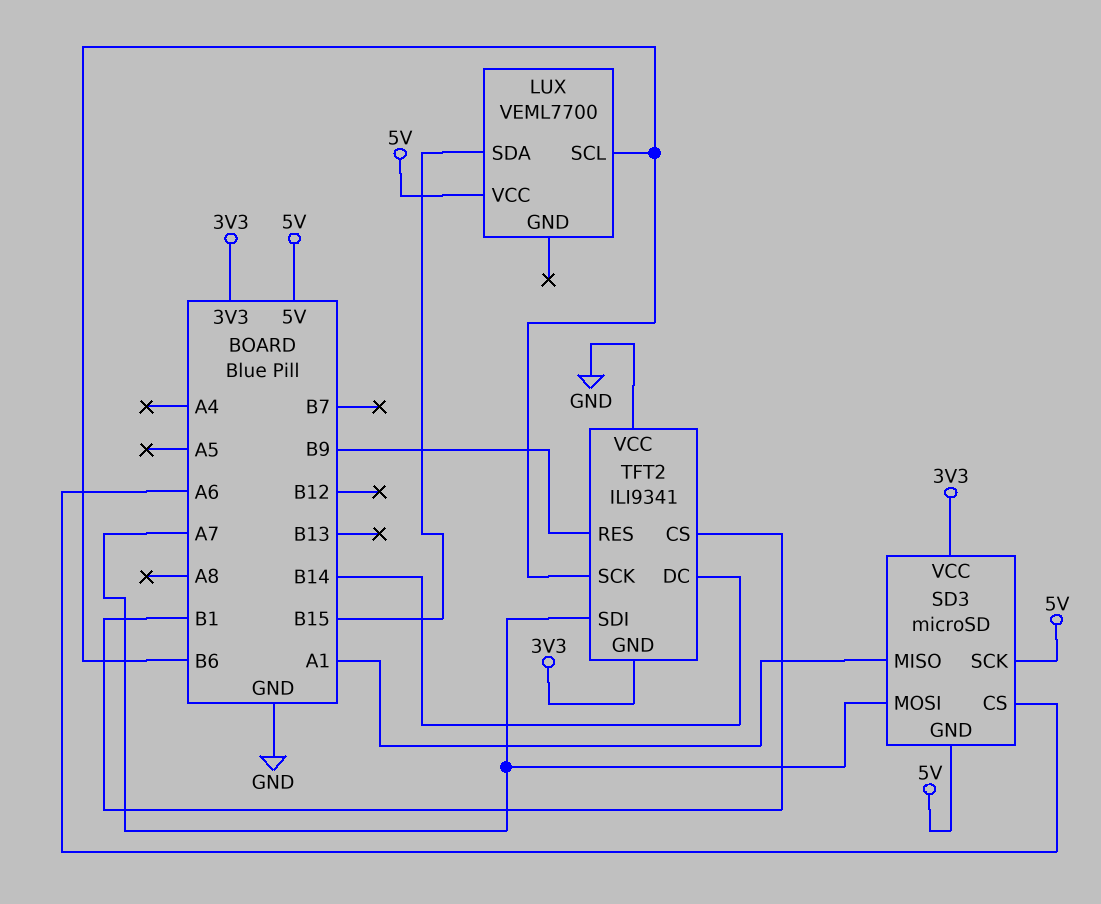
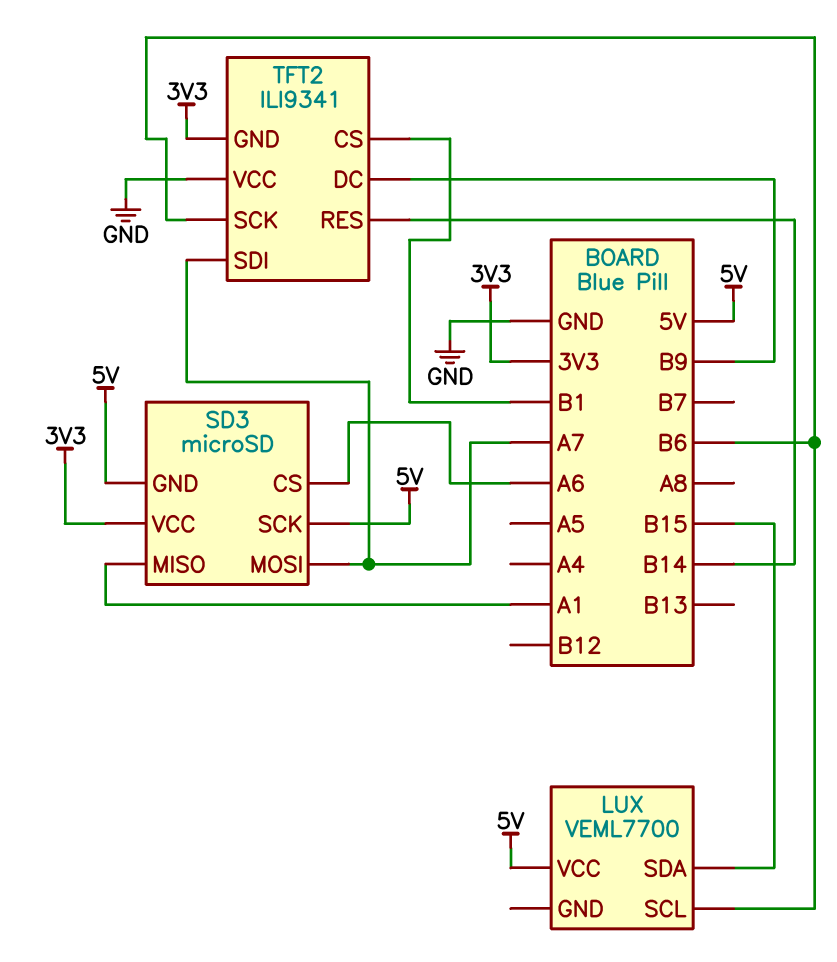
TFT2 pin DC: B14 -> B9
TFT2 pin RES: B9 -> B14

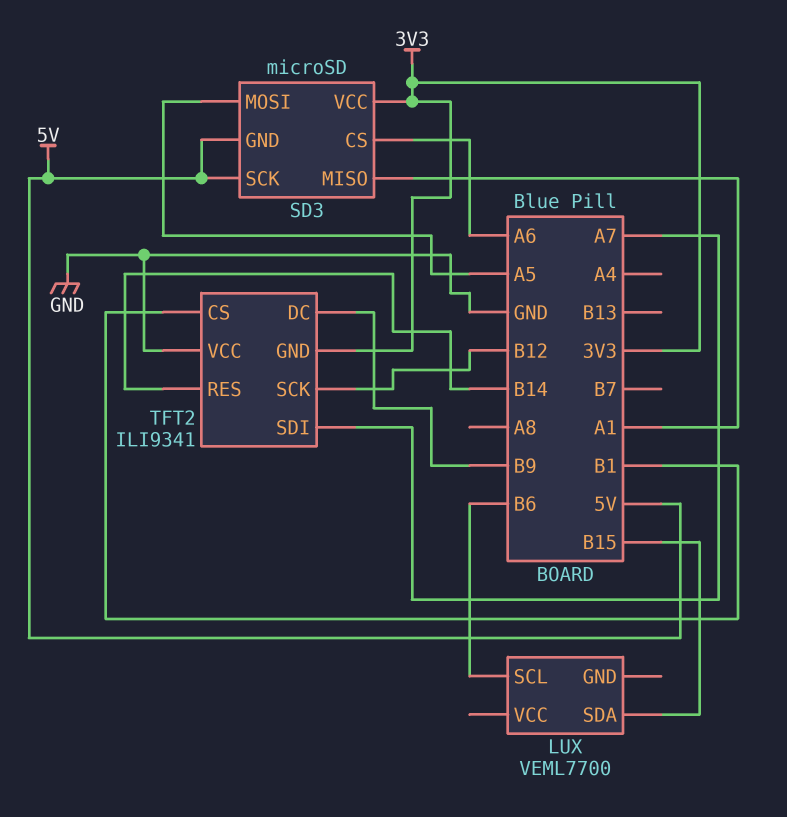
LUX pin VCC: 5V -> none
SD3 pin MOSI: A7 -> A5
TFT2 pin SCK: B6 -> B12

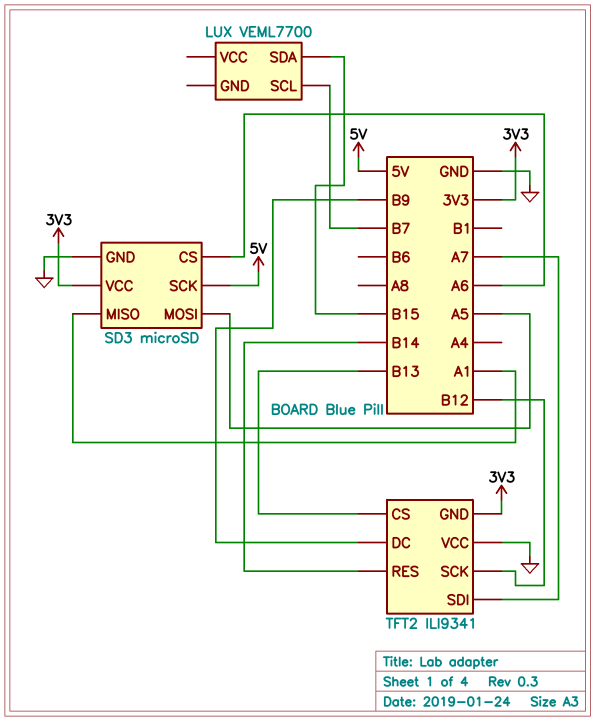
LUX pin SCL: B6 -> B7
SD3 pin GND: 5V -> GND
TFT2 pin CS: B1 -> B13

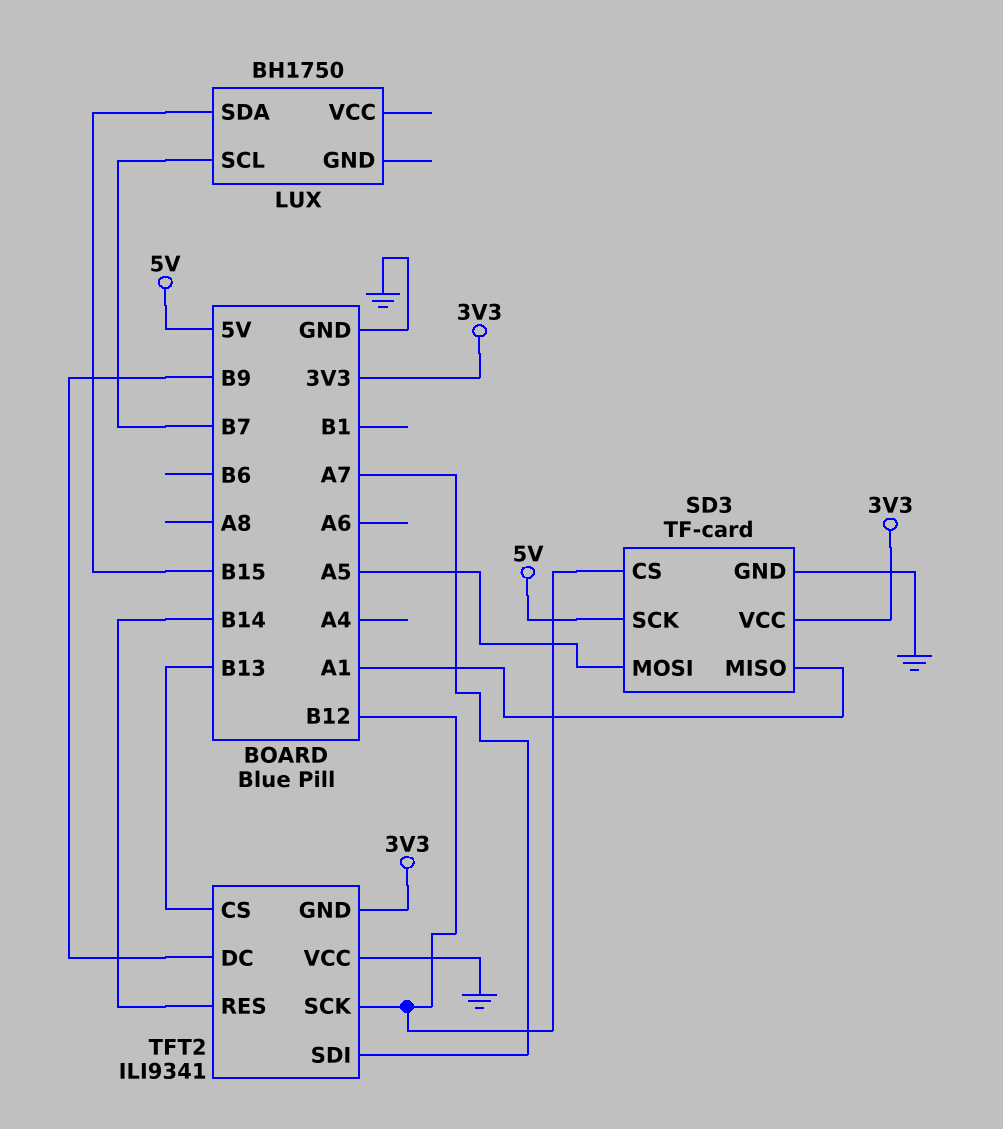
LUX: VEML7700 -> BH1750
SD3: microSD -> TF-card
SD3 pin CS: A6 -> B12

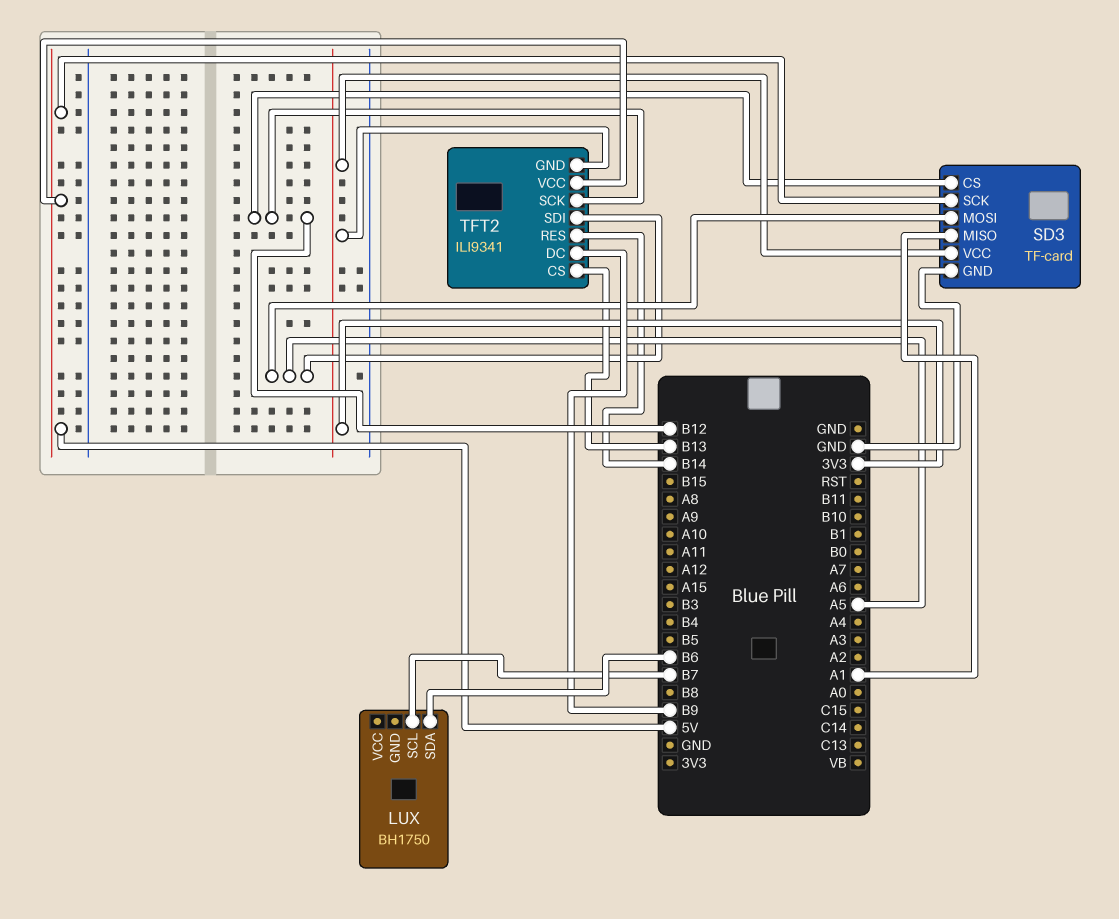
LUX pin SDA: B15 -> B6
TFT2 pin SDI: A7 -> A5
TFT2 pin VCC: GND -> 5V

